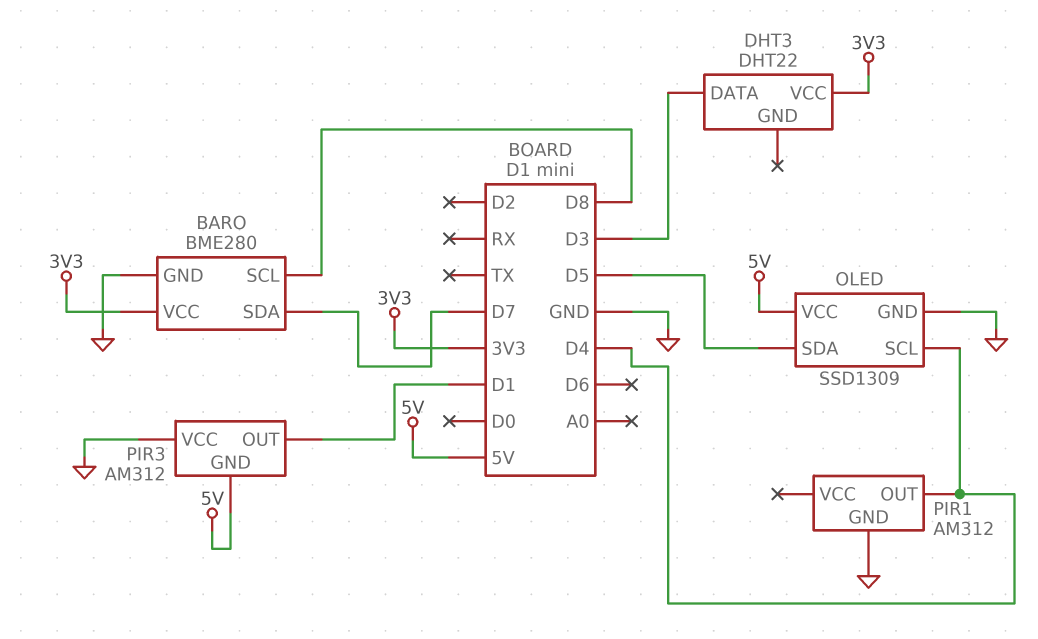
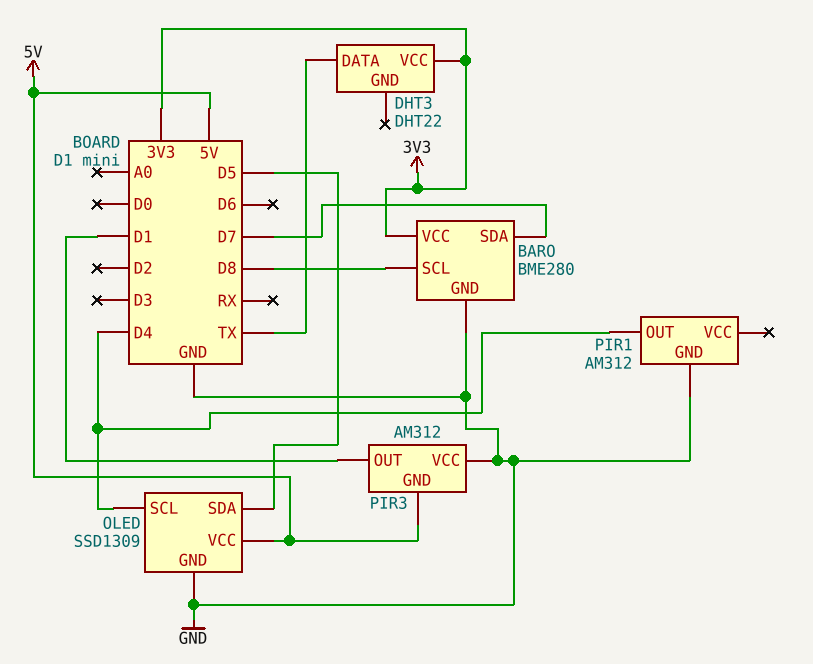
DHT3 pin DATA: D3 -> TX

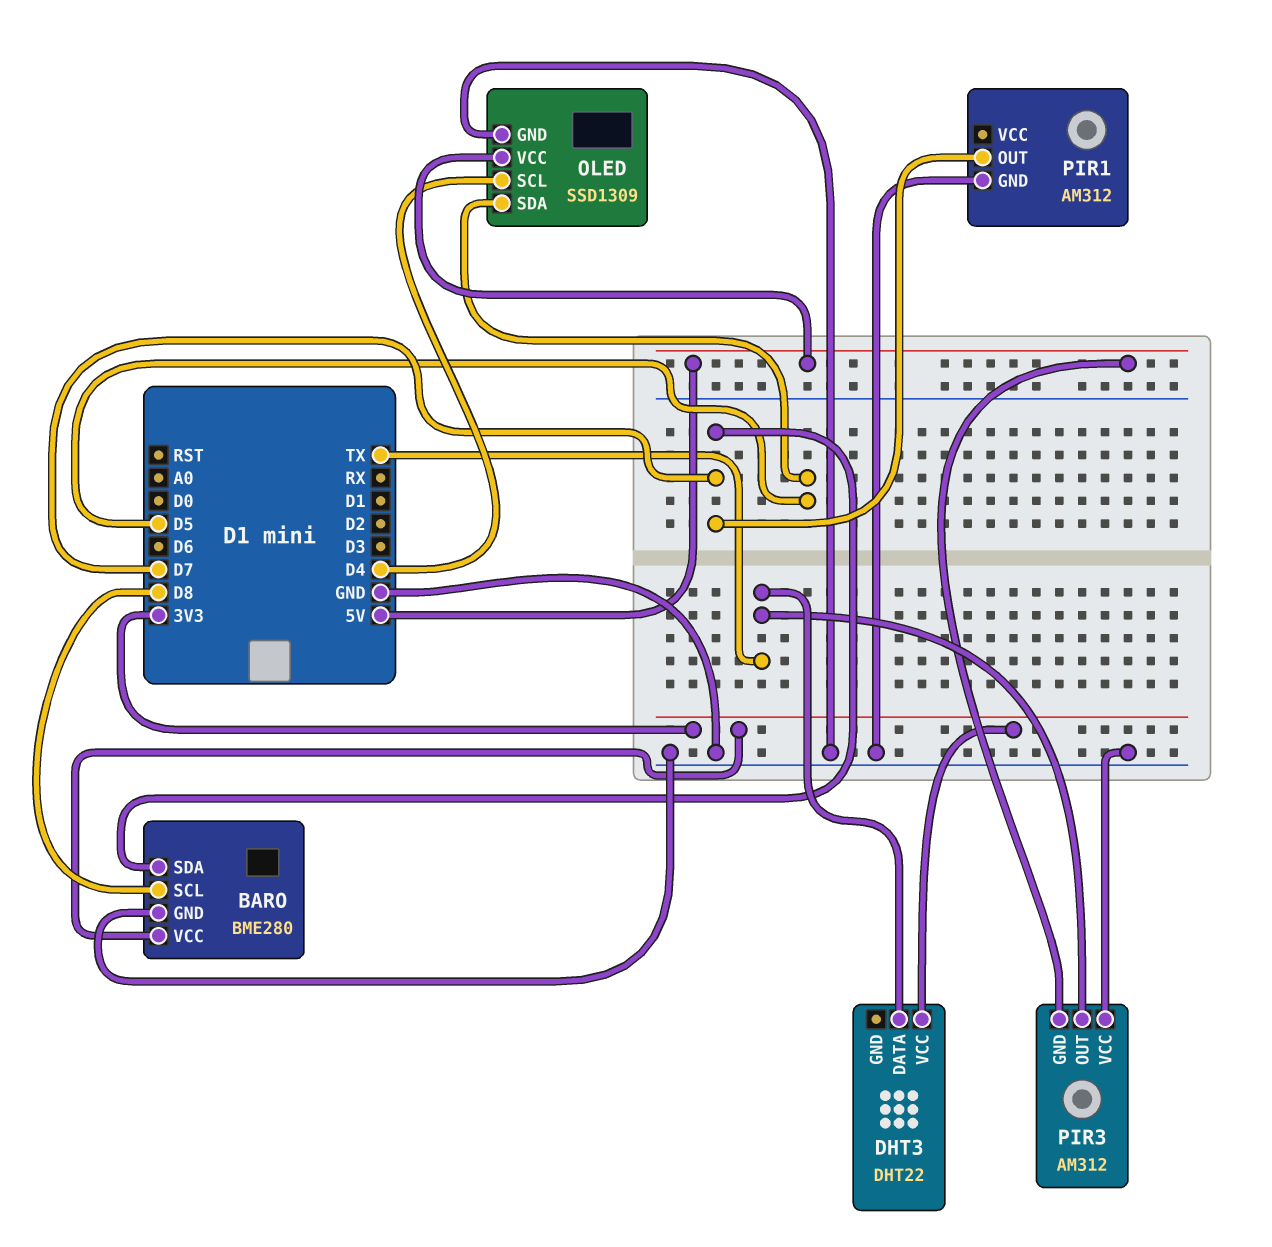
PIR1 pin OUT: D4 -> D7
PIR3 pin OUT: D1 -> TX

